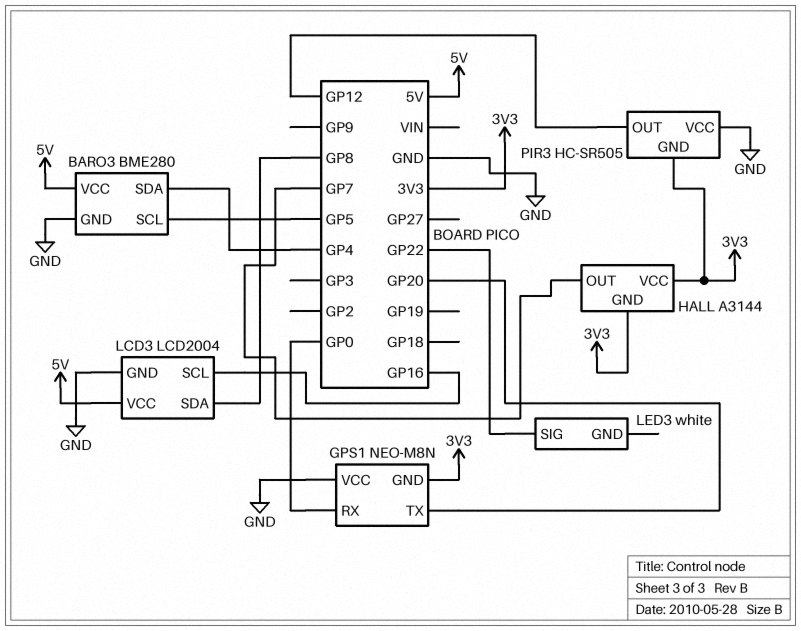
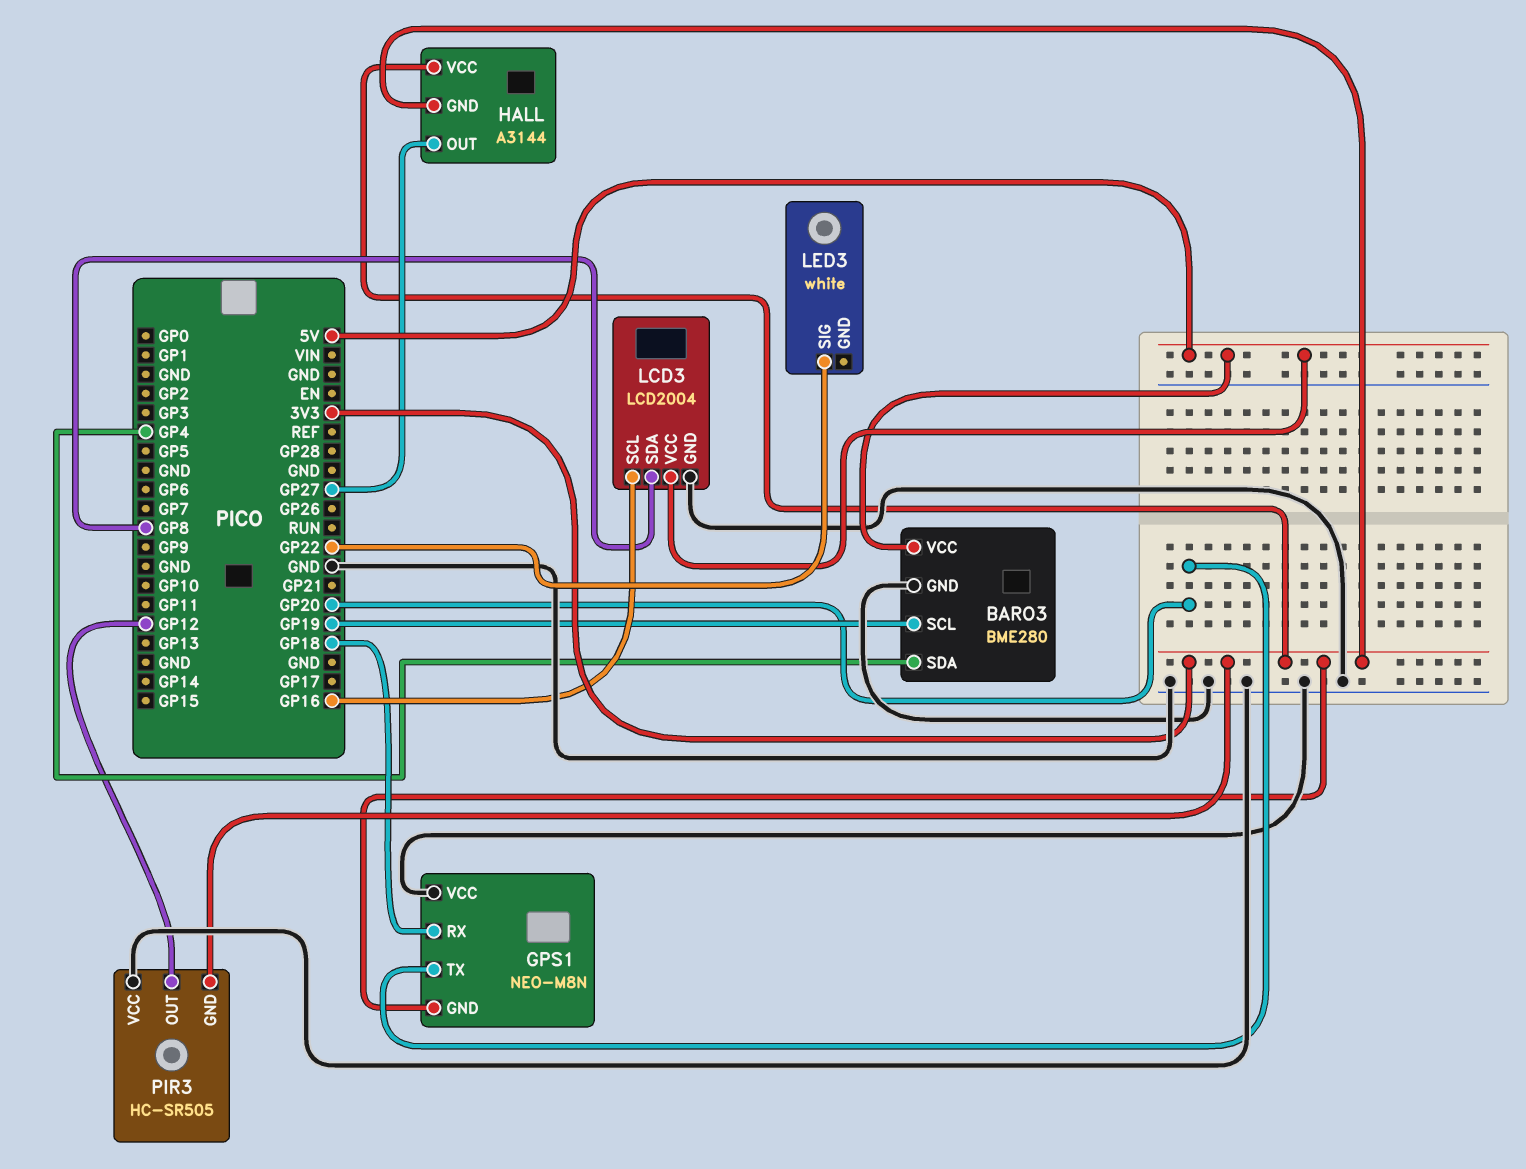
BARO3 pin SCL: GP5 -> GP19
GPS1 pin RX: GP0 -> GP18
HALL pin OUT: GP7 -> GP27

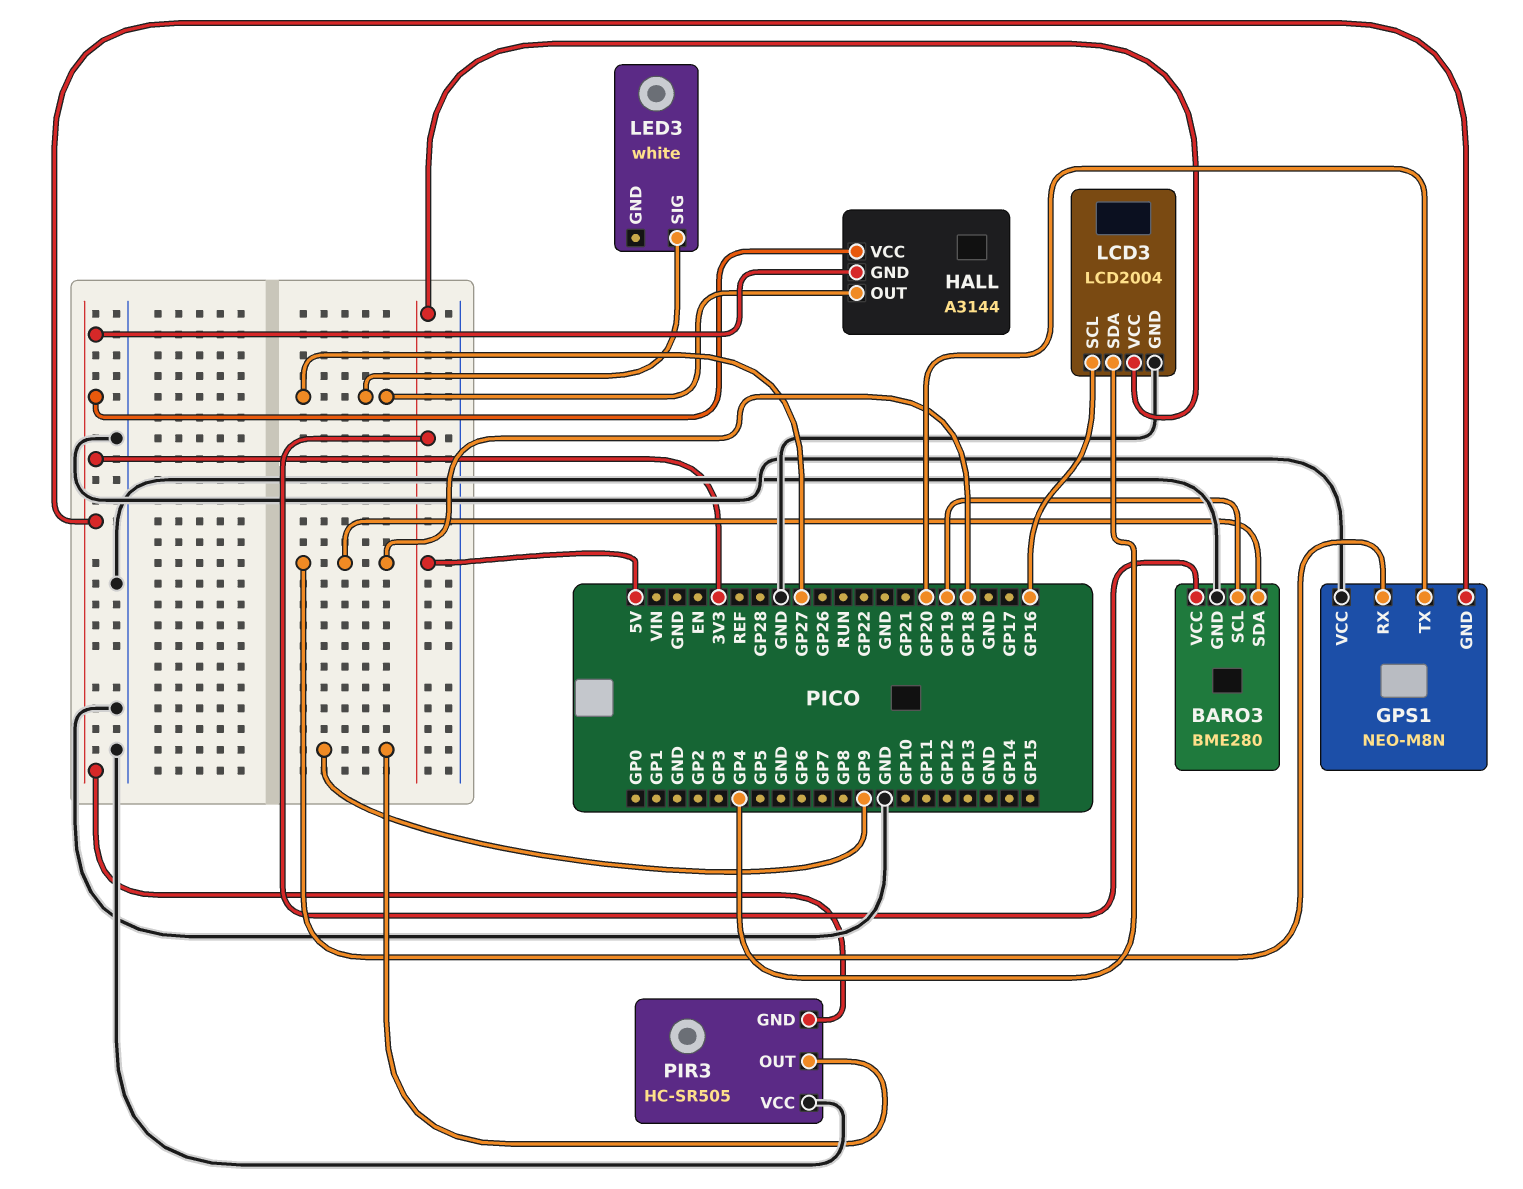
BARO3 pin SDA: GP4 -> GP18
LCD3 pin SDA: GP8 -> GP4
LED3 pin SIG: GP22 -> GP27
PIR3 pin OUT: GP12 -> GP9

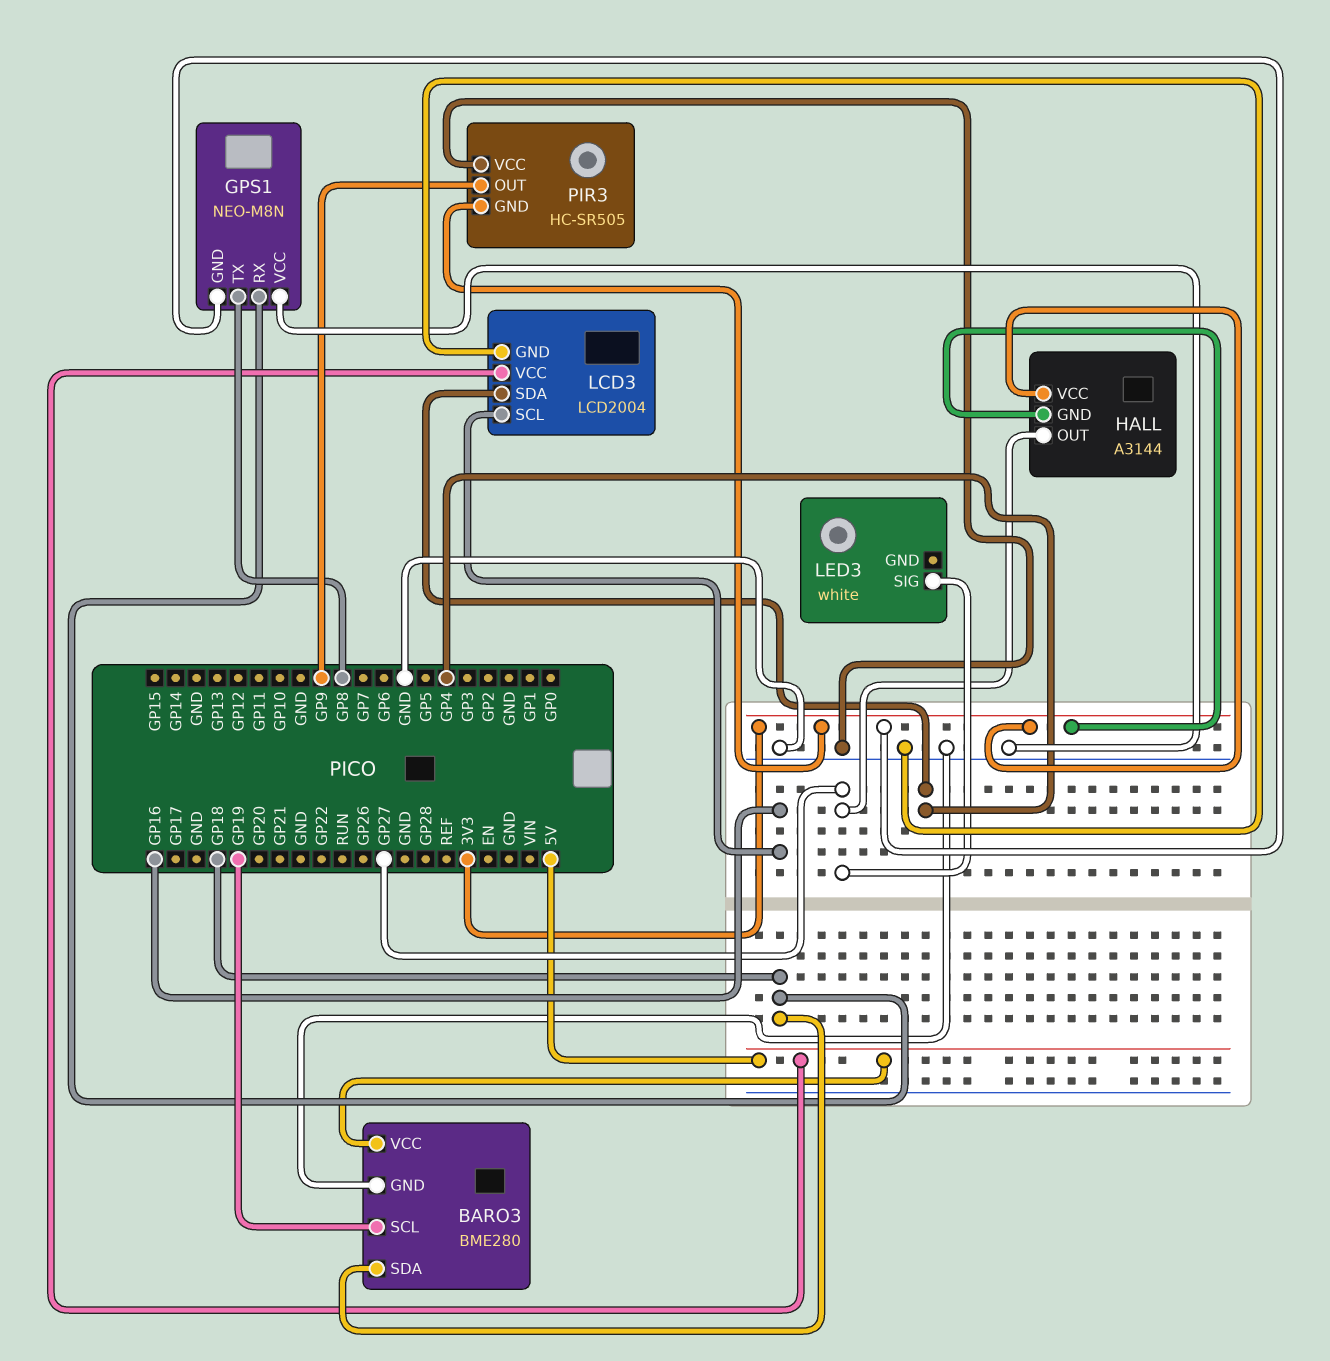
GPS1 pin TX: GP20 -> GP8

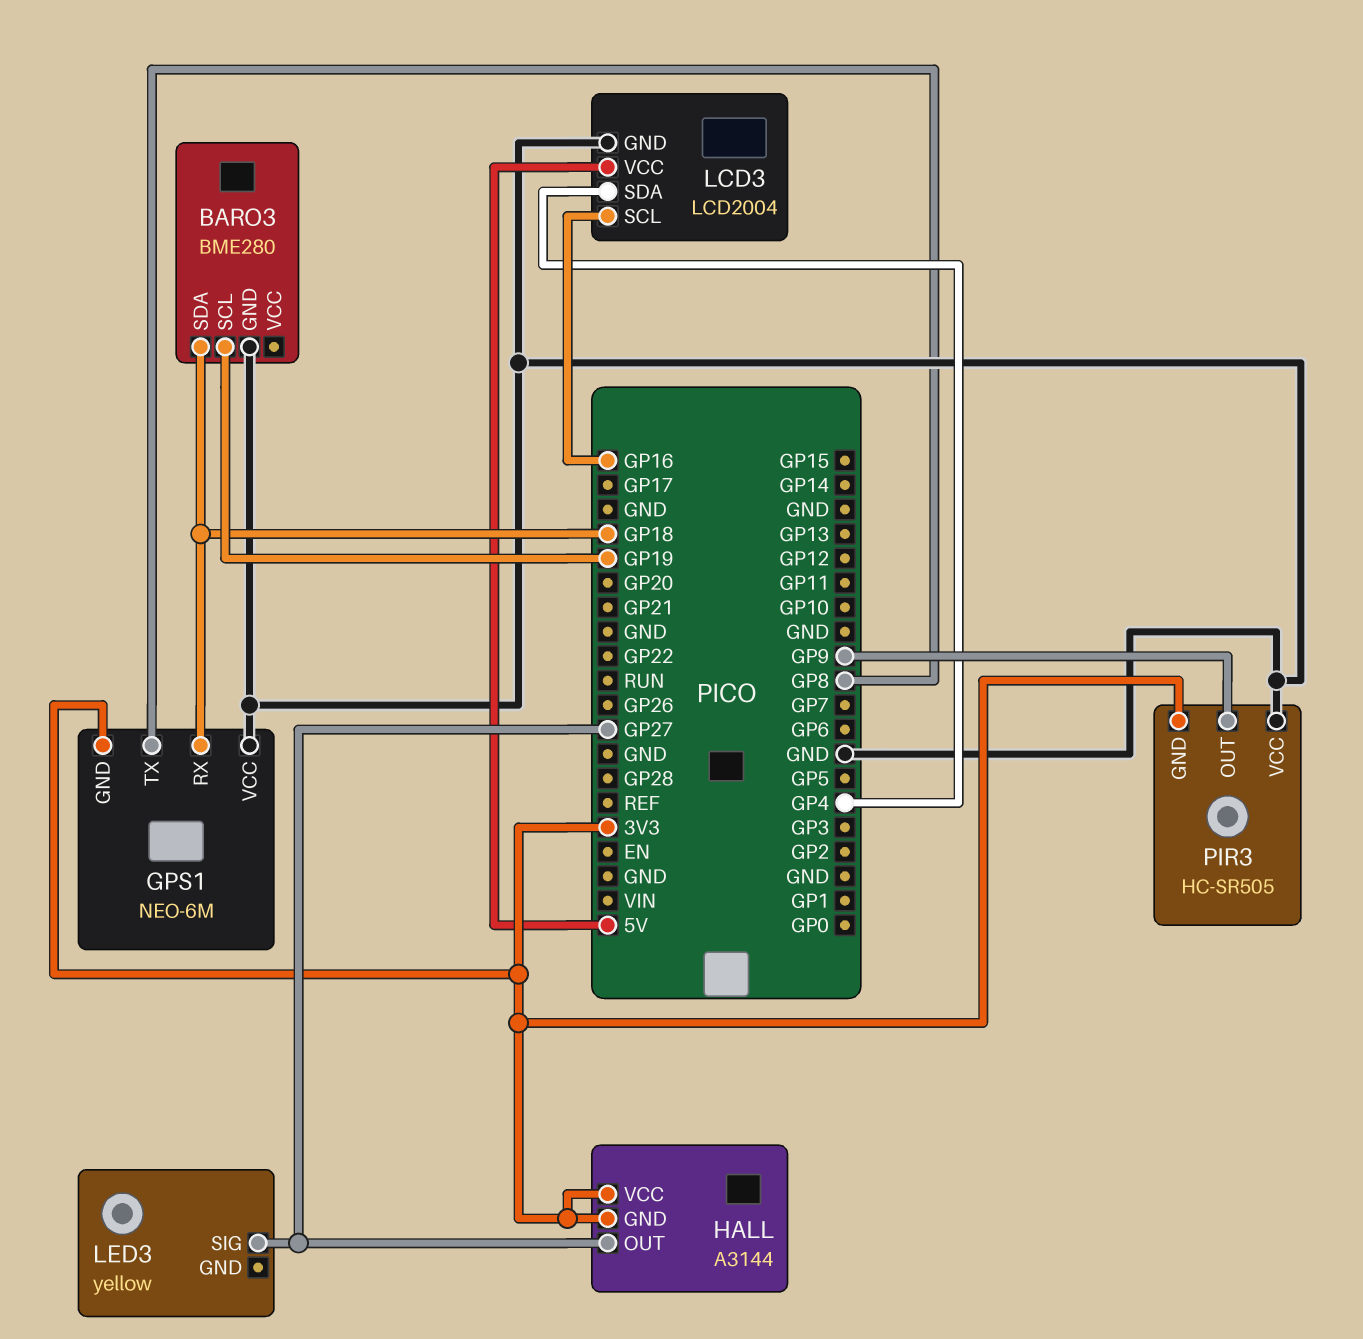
BARO3 pin VCC: 5V -> none
GPS1: NEO-M8N -> NEO-6M
LED3: white -> yellow

